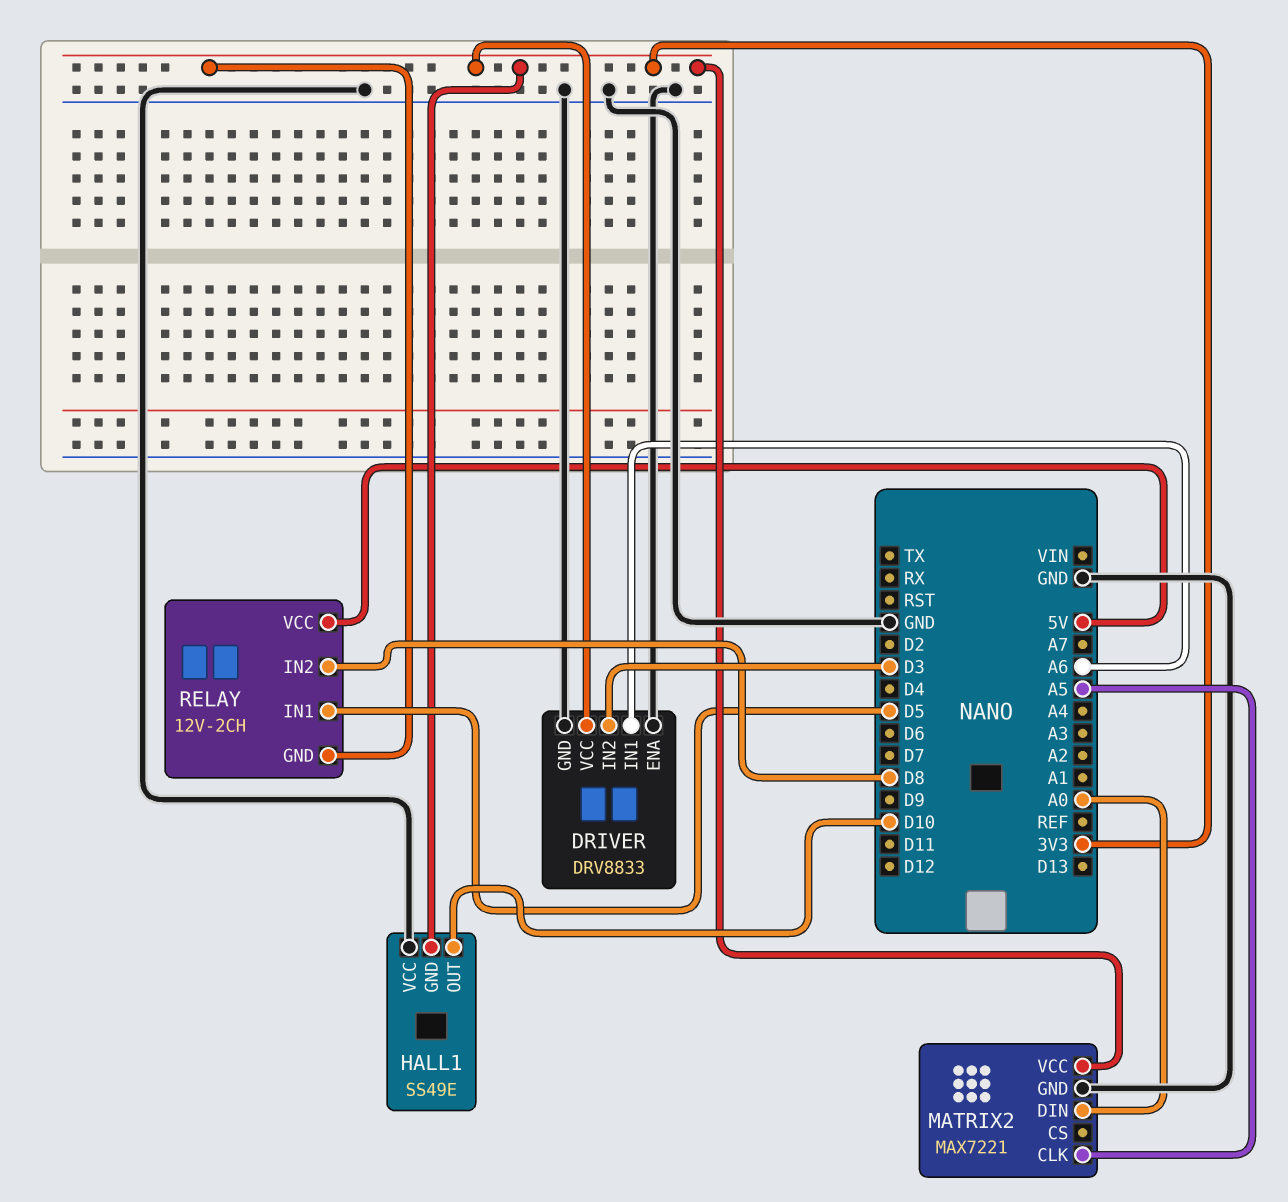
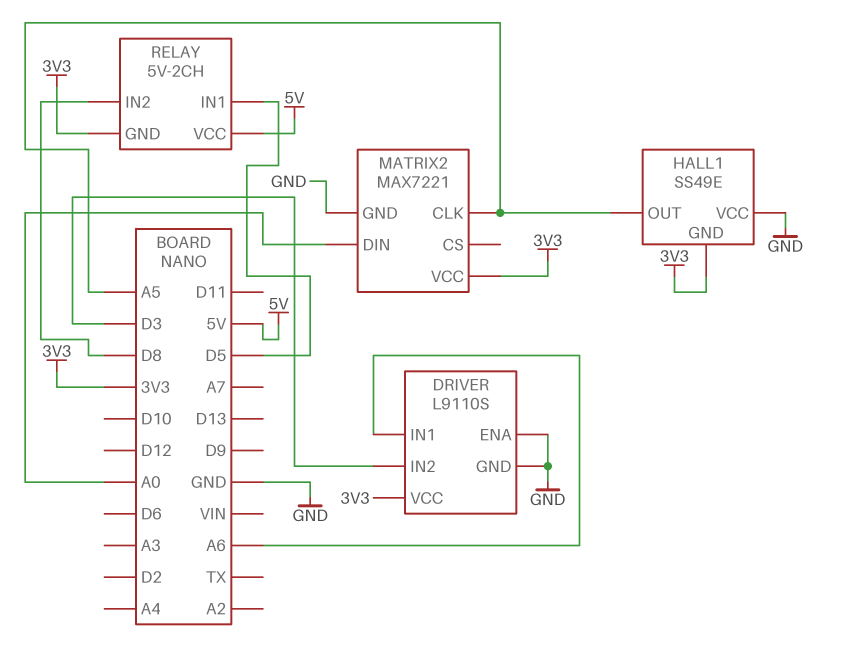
DRIVER: DRV8833 -> L9110S
HALL1 pin OUT: D10 -> A5
RELAY: 12V-2CH -> 5V-2CH

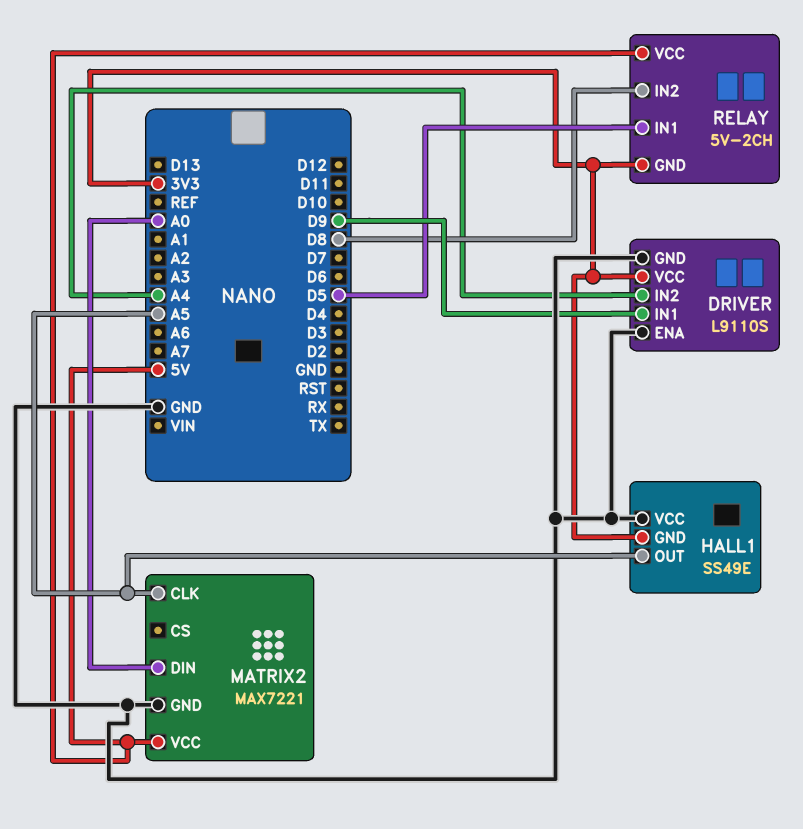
DRIVER pin IN1: A6 -> D9
DRIVER pin IN2: D3 -> A4
MATRIX2 pin VCC: 3V3 -> 5V

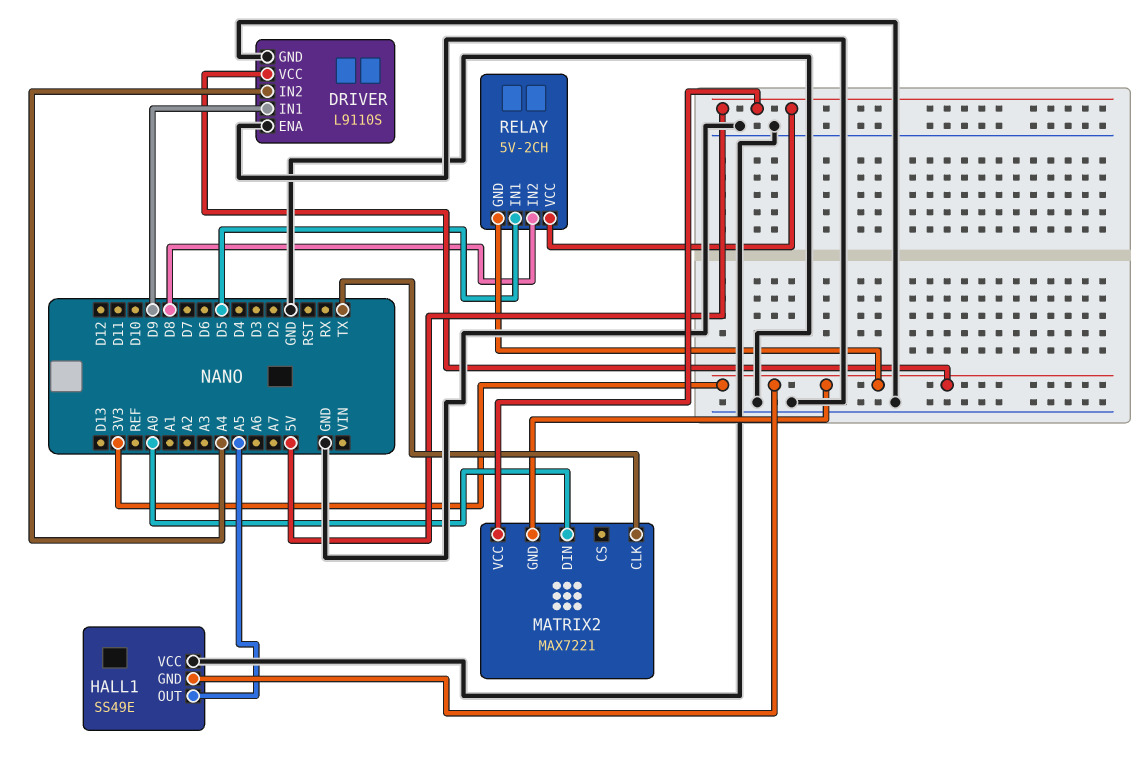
MATRIX2 pin CLK: A5 -> TX
MATRIX2 pin GND: GND -> 3V3

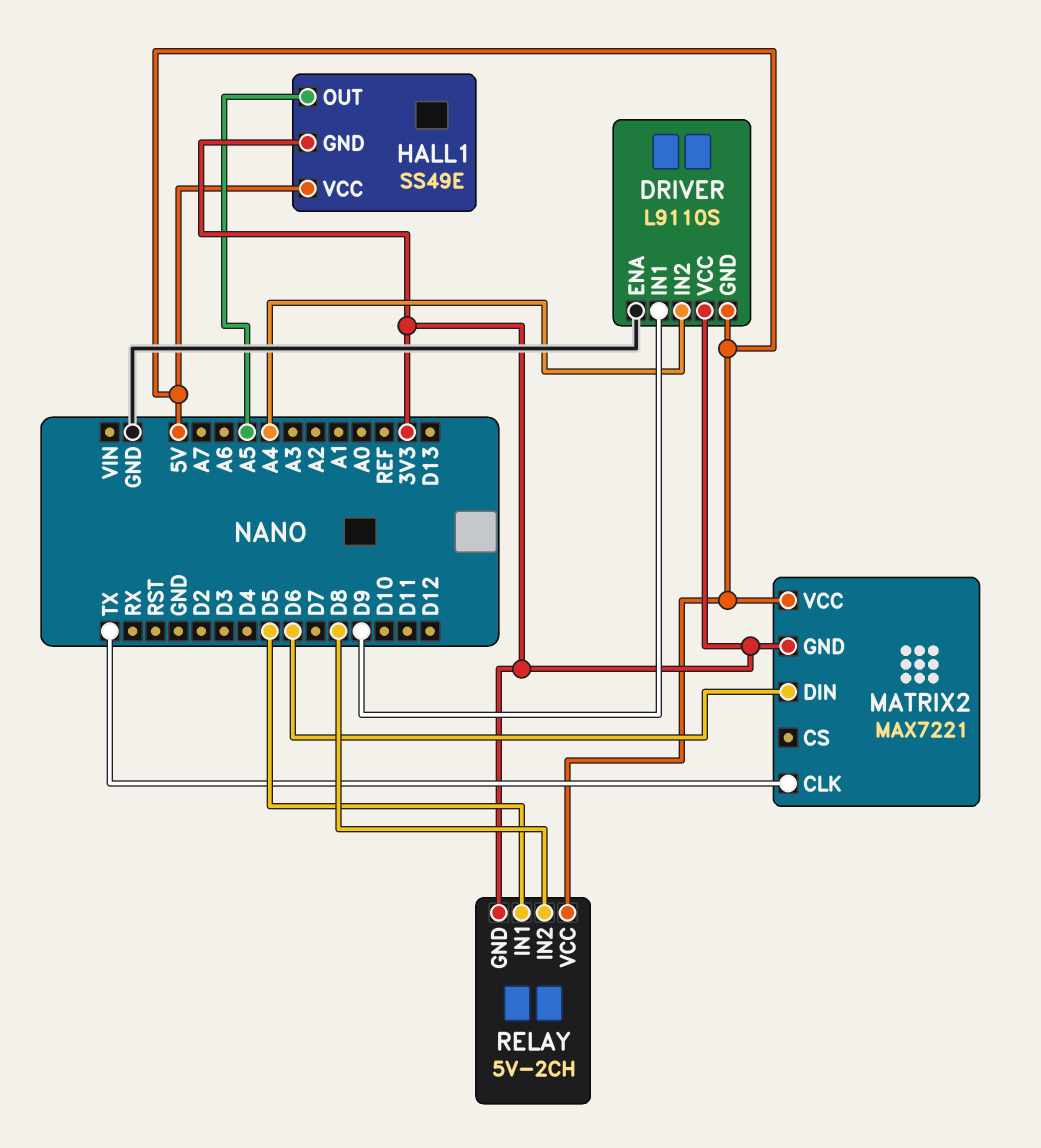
DRIVER pin GND: GND -> 5V
HALL1 pin VCC: GND -> 5V
MATRIX2 pin DIN: A0 -> D6

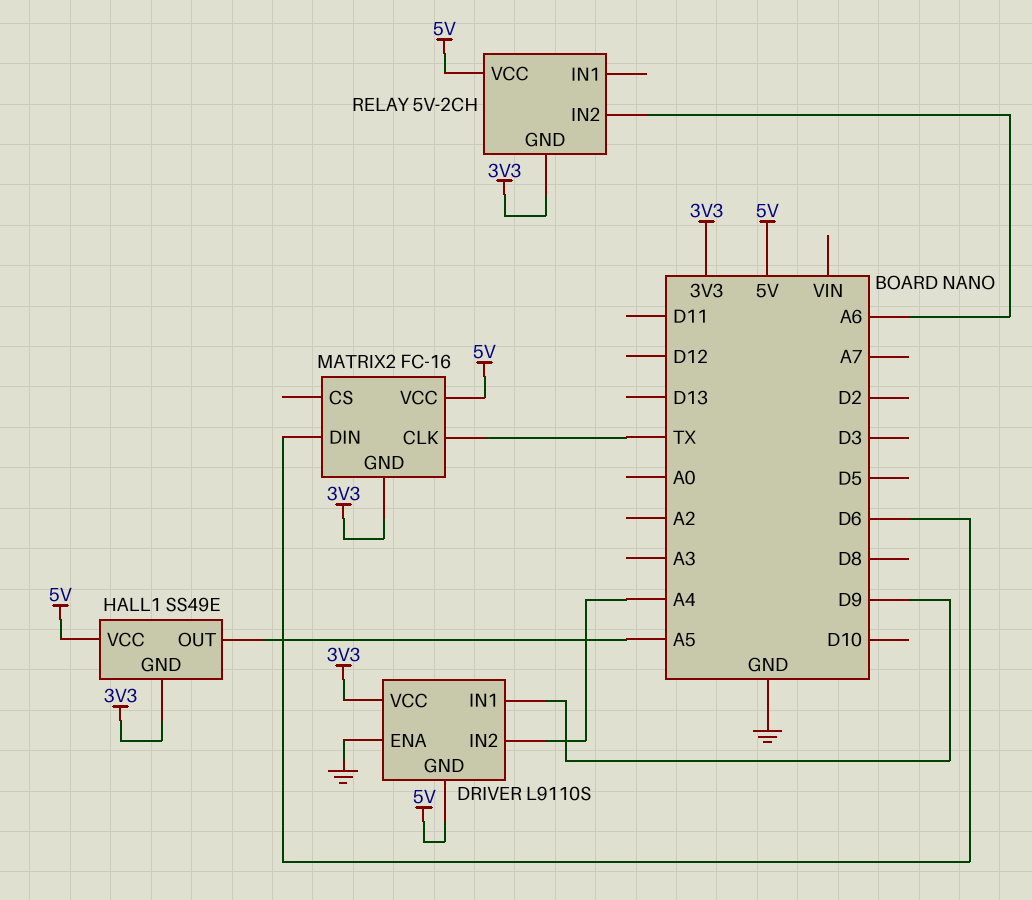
MATRIX2: MAX7221 -> FC-16
RELAY pin IN1: D5 -> none
RELAY pin IN2: D8 -> A6

